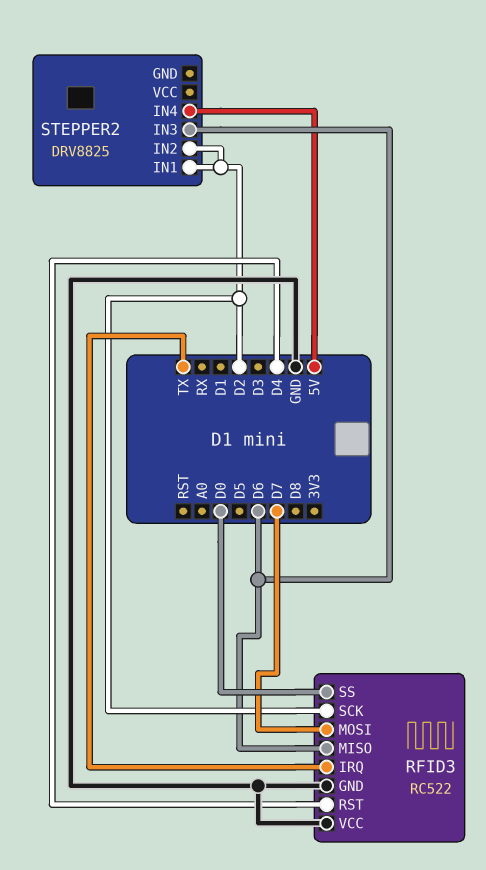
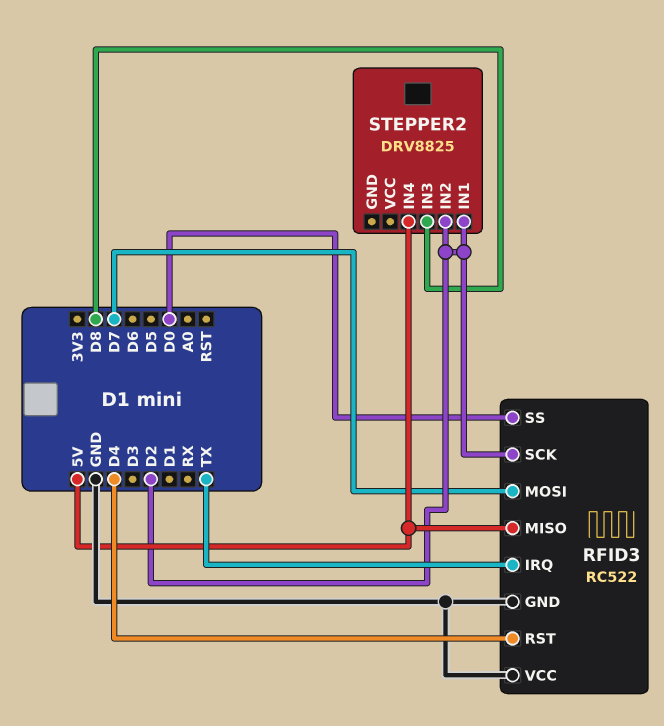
RFID3 pin MISO: D6 -> 5V
STEPPER2 pin IN3: D6 -> D8

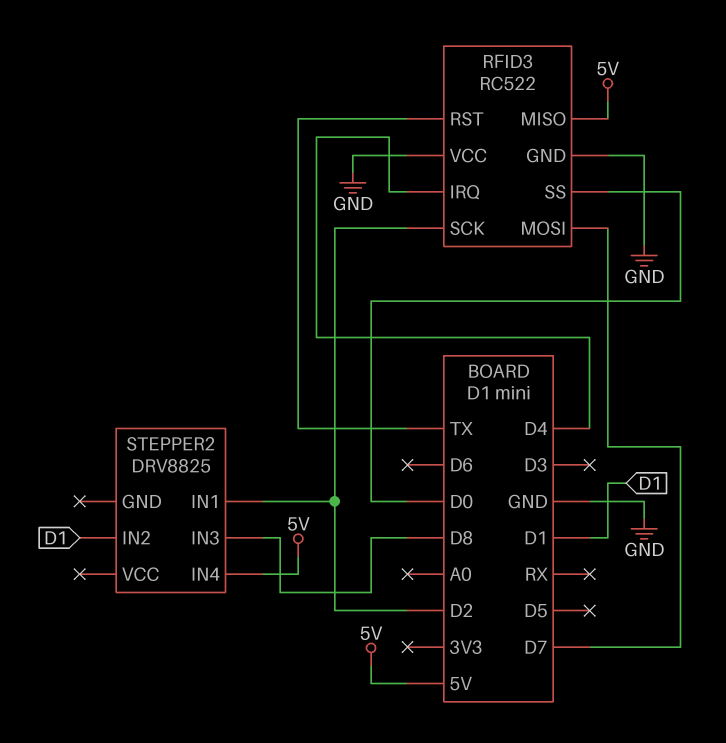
RFID3 pin IRQ: TX -> D4
RFID3 pin RST: D4 -> TX
STEPPER2 pin IN2: D2 -> D1

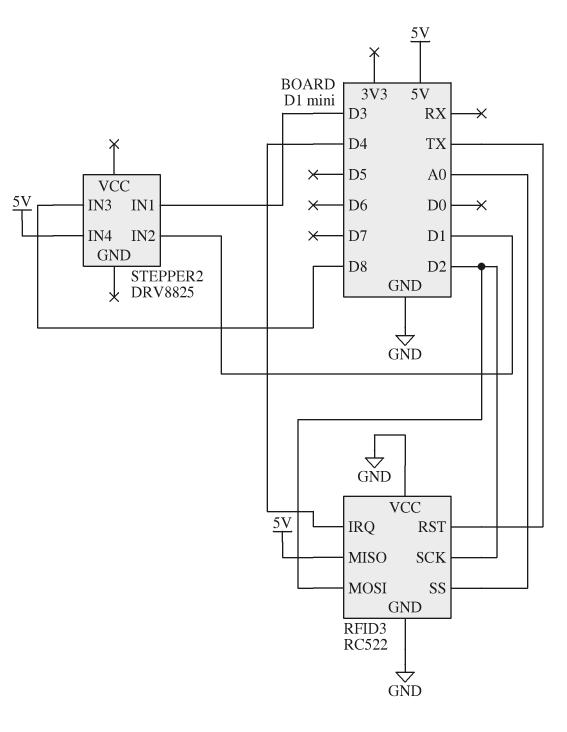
RFID3 pin MOSI: D7 -> D2
RFID3 pin SS: D0 -> A0
STEPPER2 pin IN1: D2 -> D3

